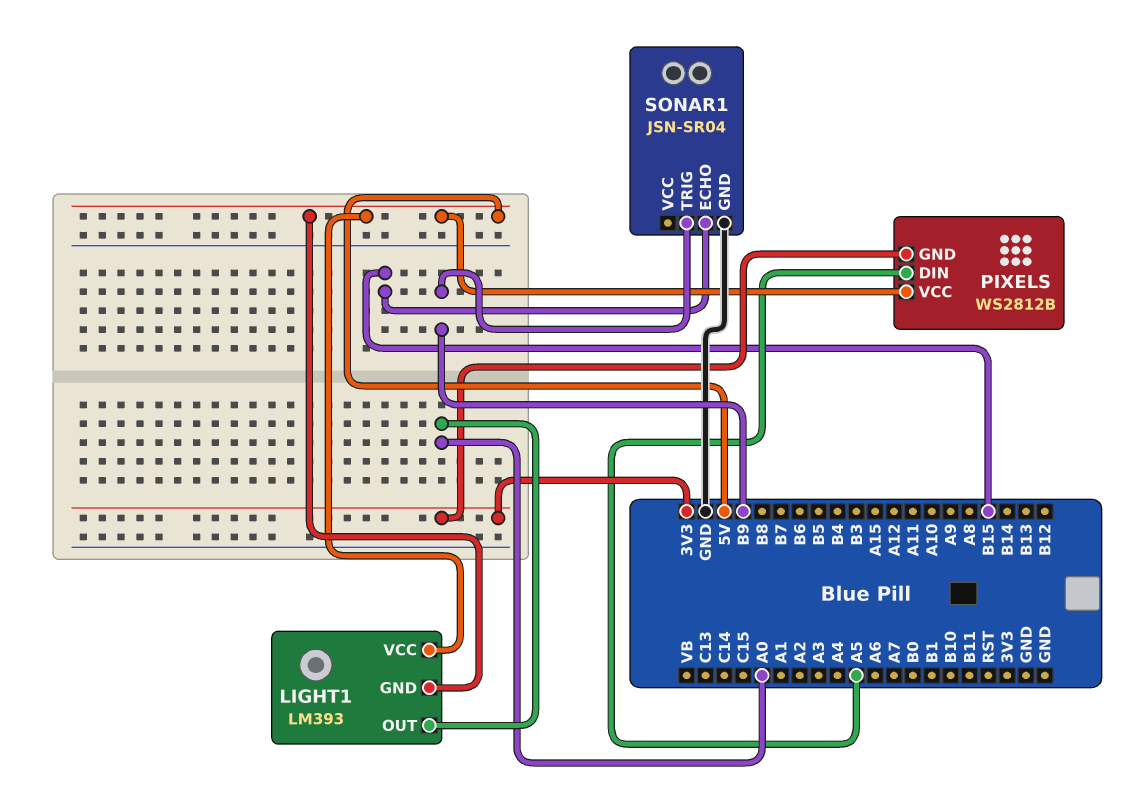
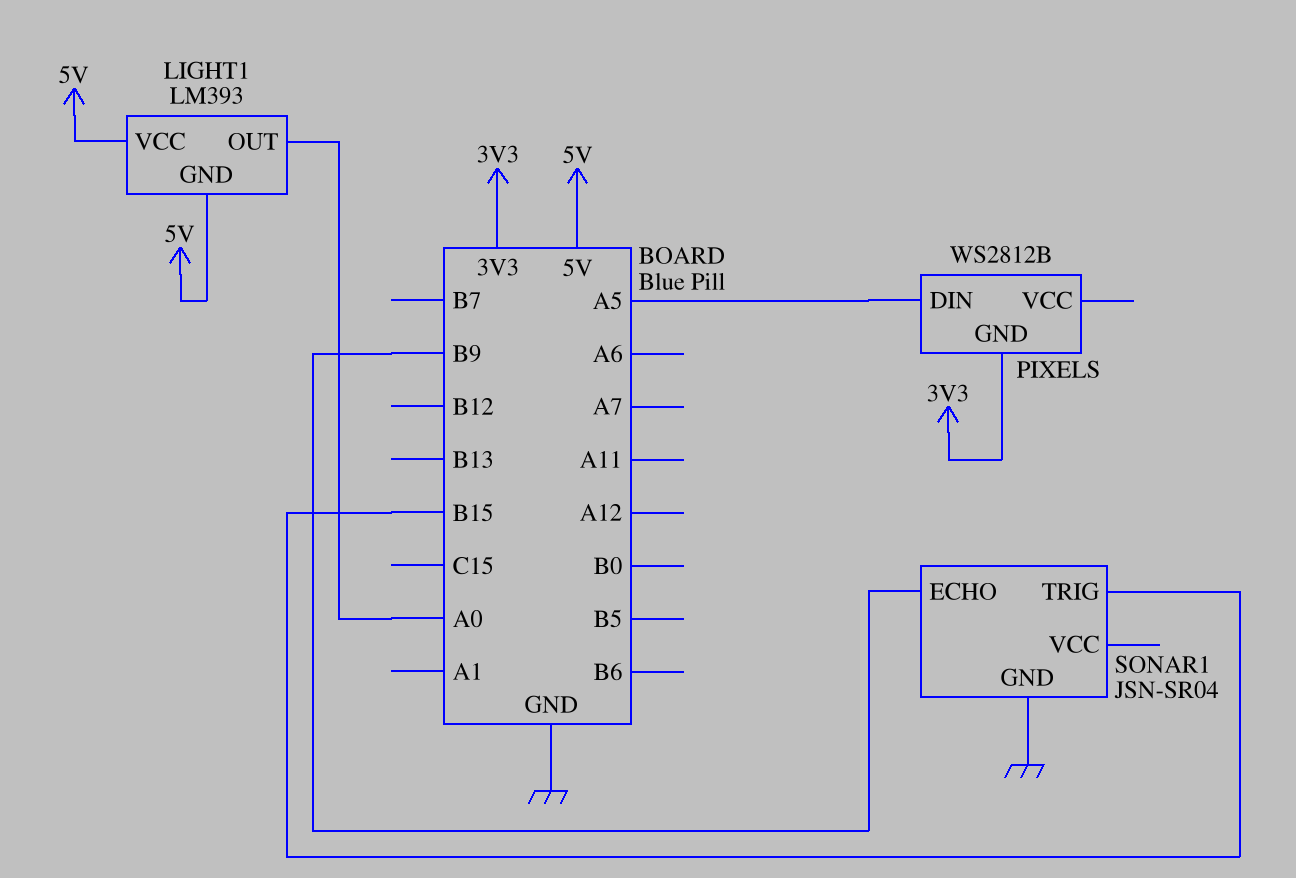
PIXELS pin VCC: 5V -> none
SONAR1 pin ECHO: B15 -> B9
SONAR1 pin TRIG: B9 -> B15

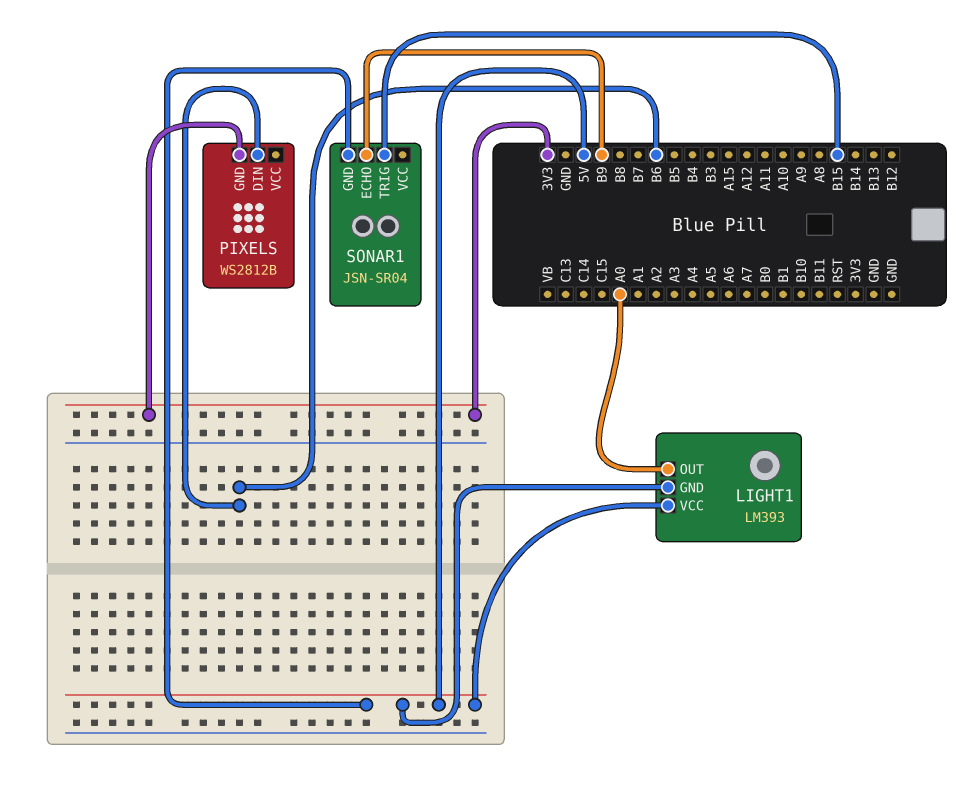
PIXELS pin DIN: A5 -> B6
SONAR1 pin GND: GND -> 5V

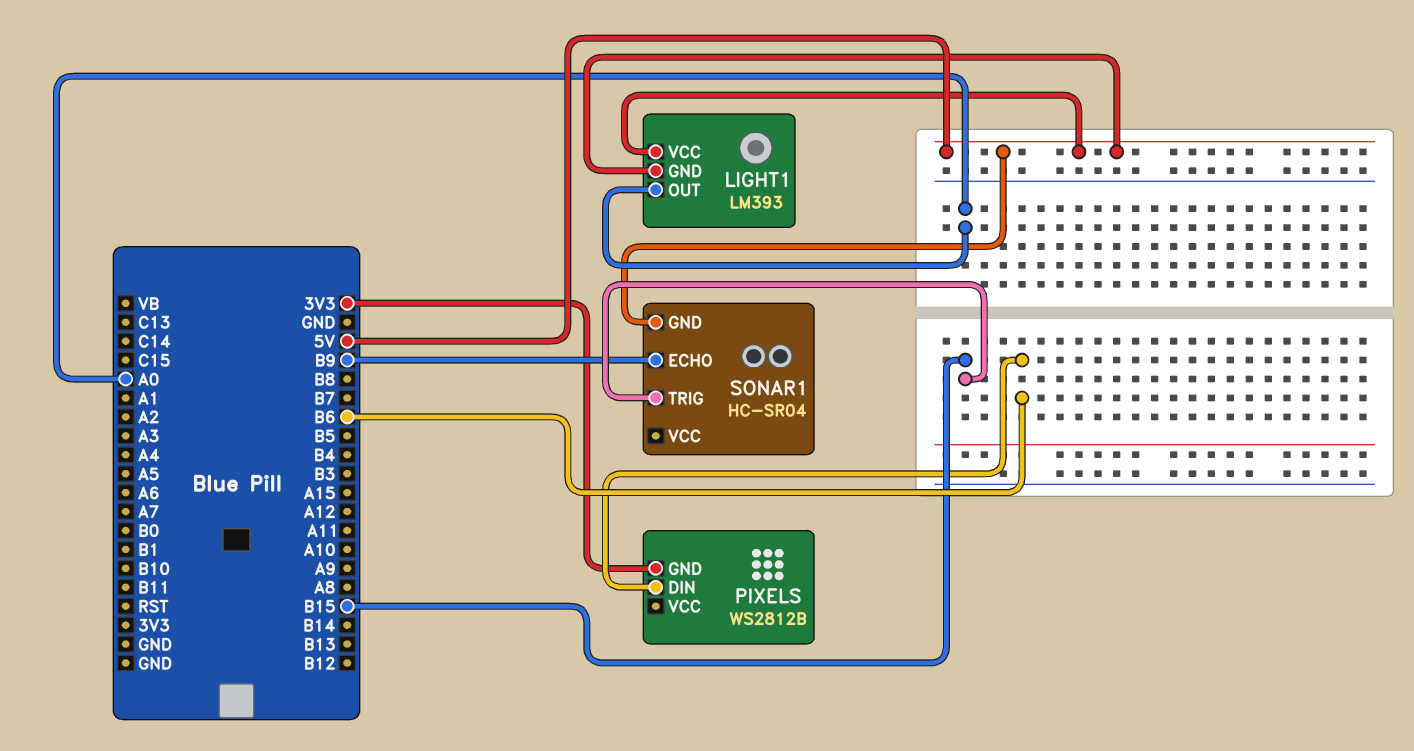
SONAR1: JSN-SR04 -> HC-SR04

